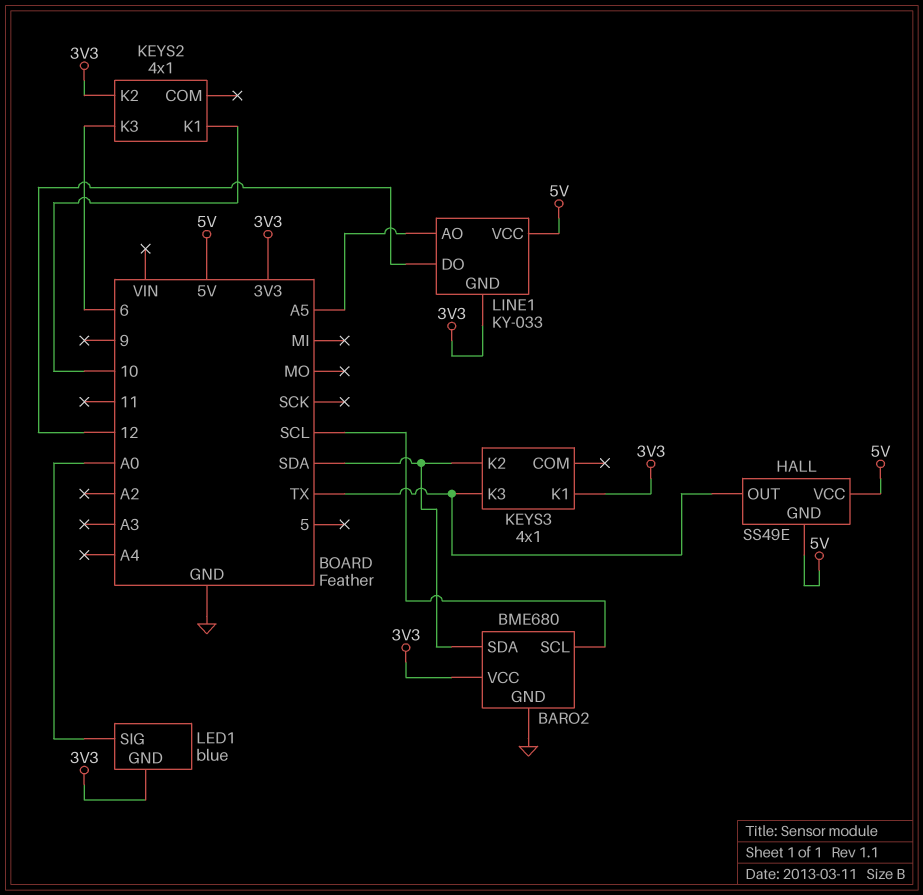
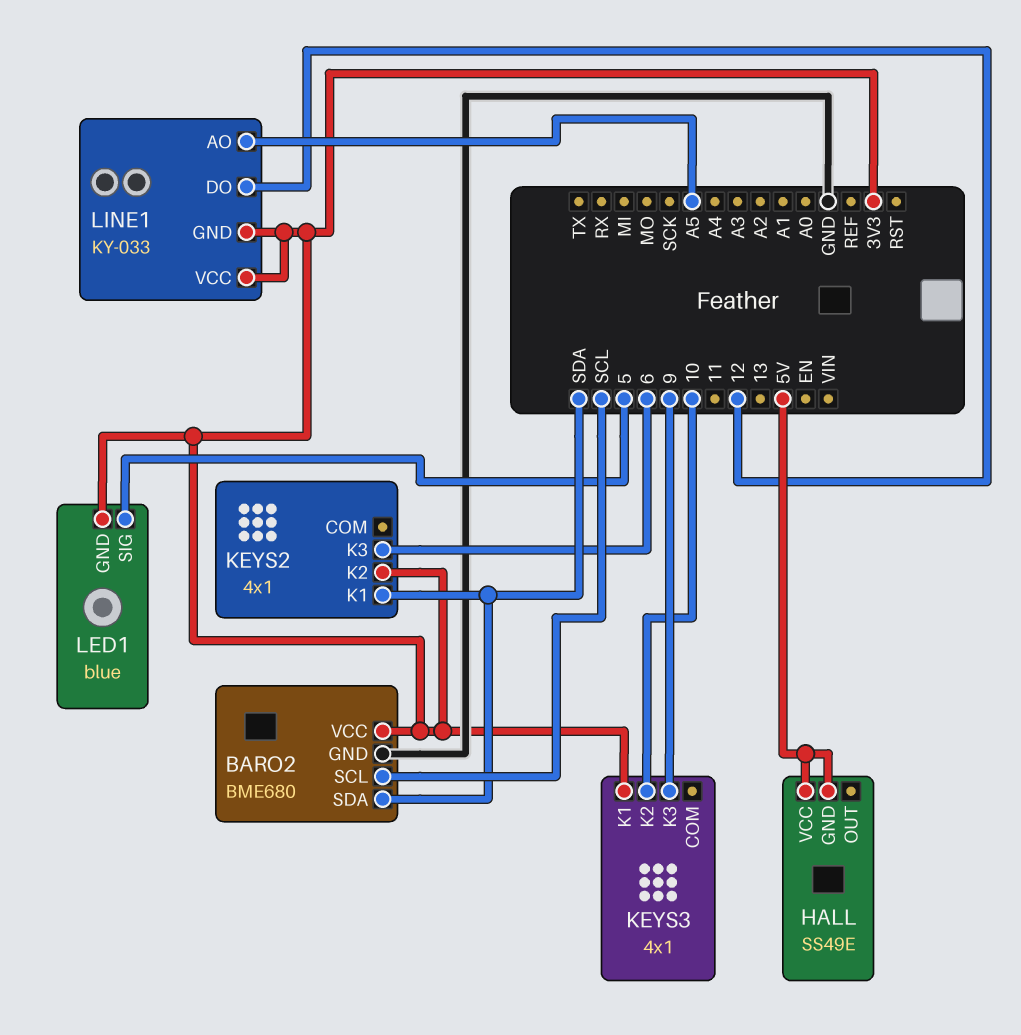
HALL pin OUT: TX -> none
KEYS2 pin K1: 10 -> SDA
KEYS3 pin K2: SDA -> 10
KEYS3 pin K3: TX -> 9
LED1 pin SIG: A0 -> 5
LINE1 pin VCC: 5V -> 3V3

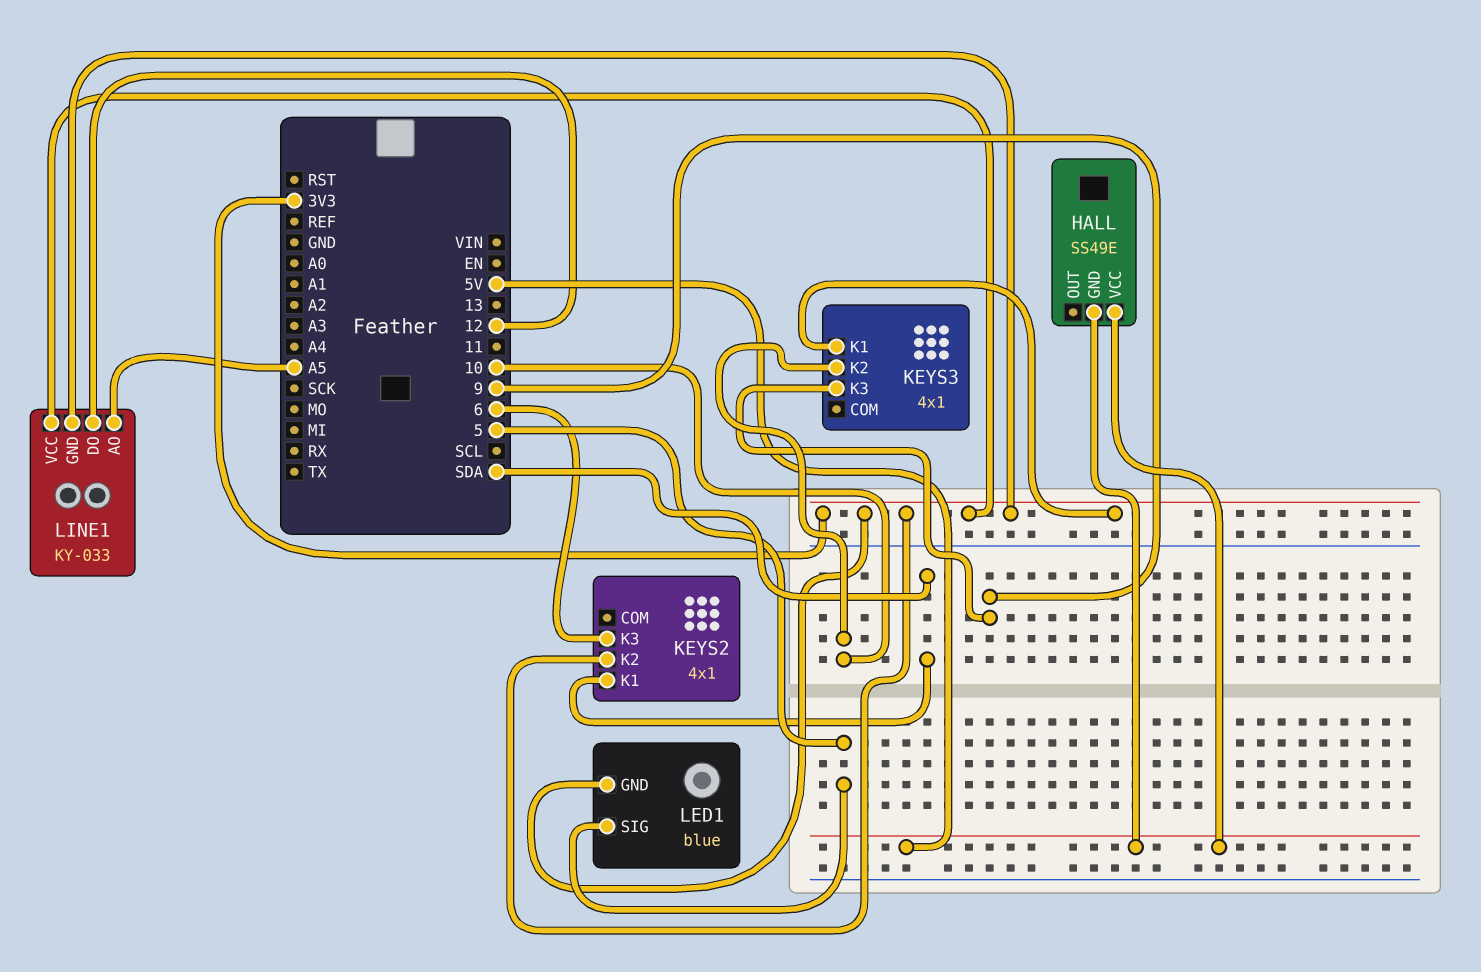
BARO2: BME680 -> none
BARO2 pin GND: GND -> none
BARO2 pin SCL: SCL -> none
BARO2 pin SDA: SDA -> none
BARO2 pin VCC: 3V3 -> none

